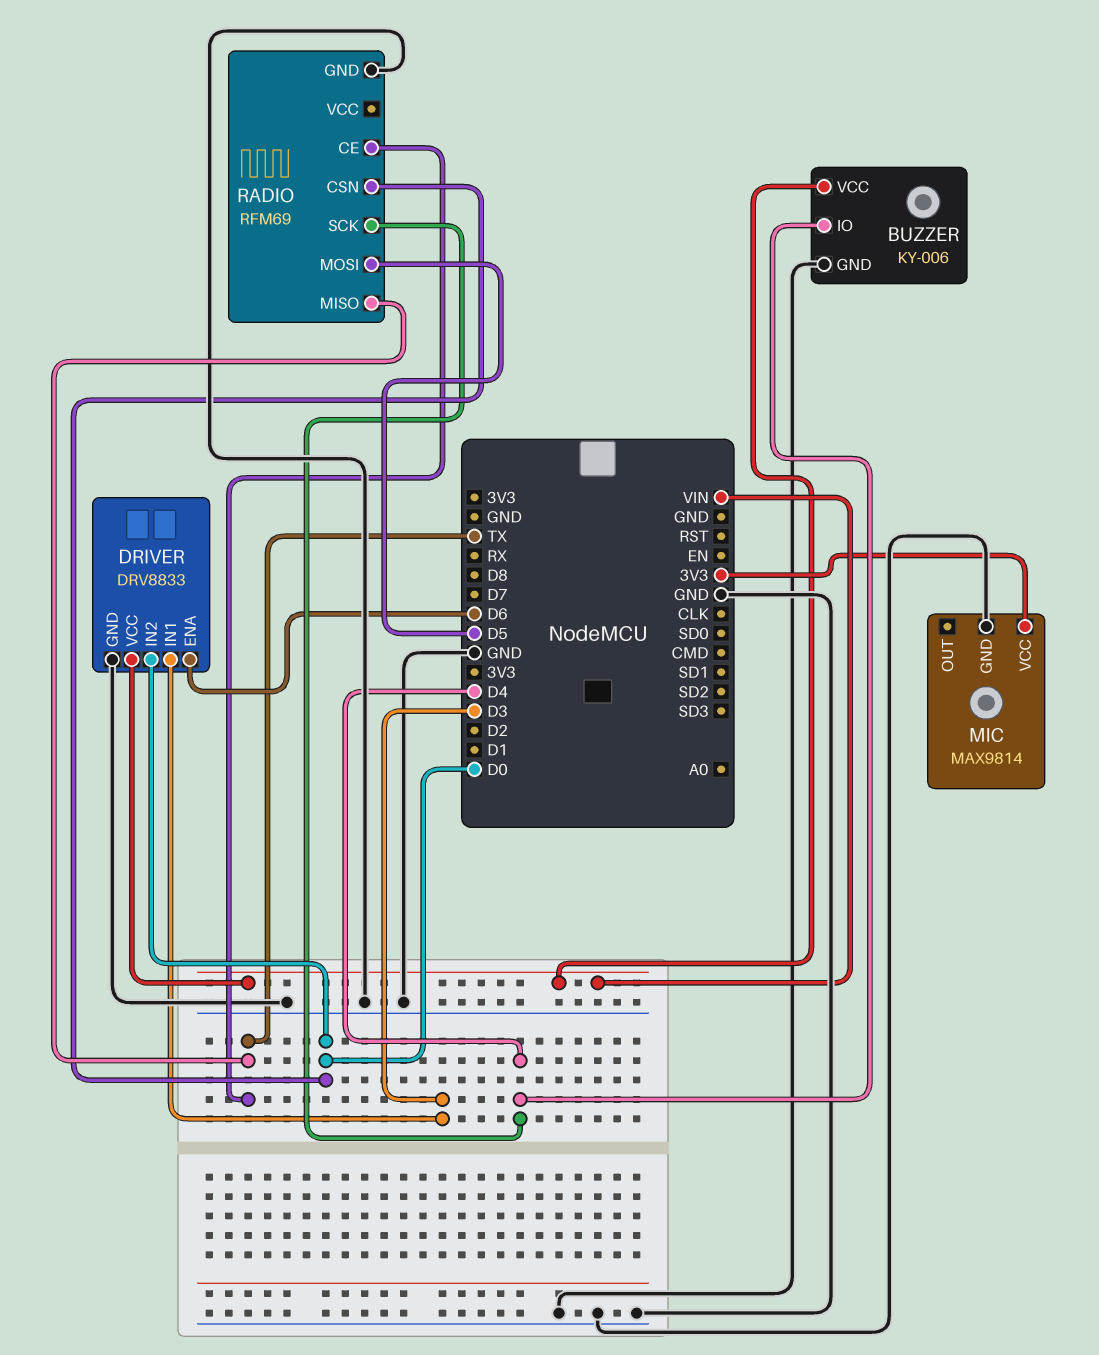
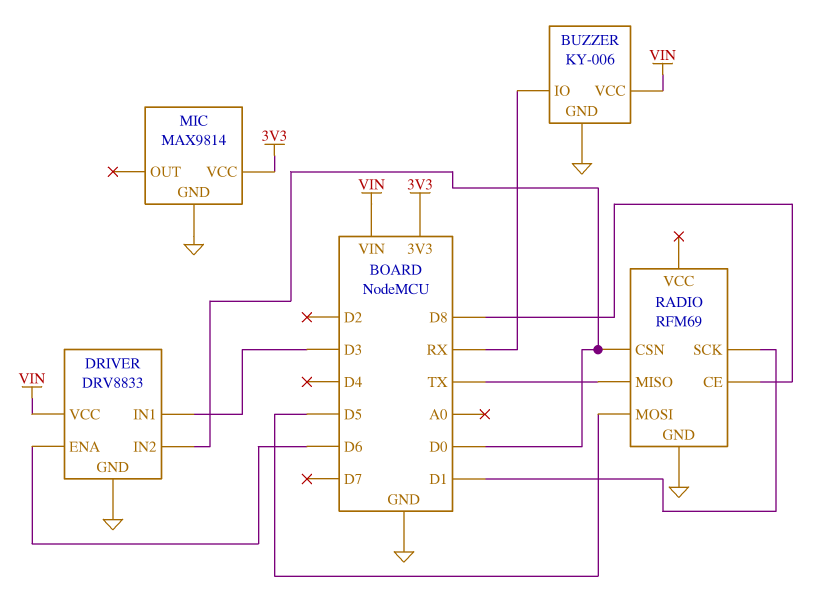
BUZZER pin IO: D4 -> RX
RADIO pin CE: TX -> D8
RADIO pin SCK: D4 -> D1

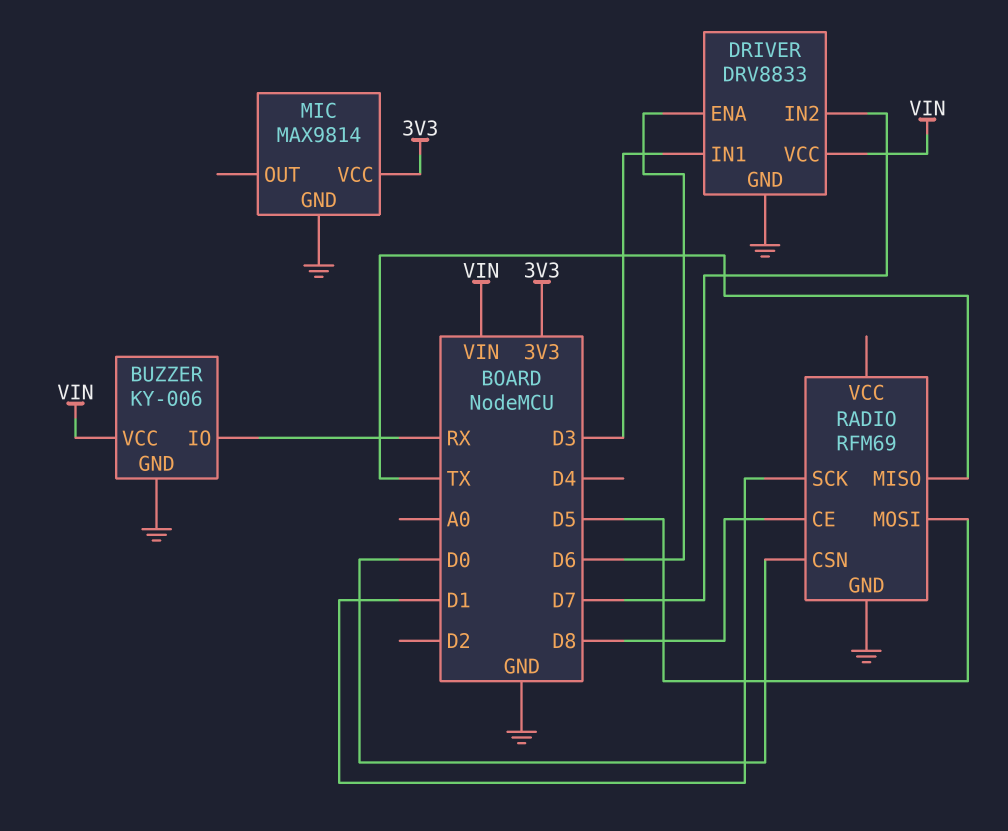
DRIVER pin IN2: D0 -> D7

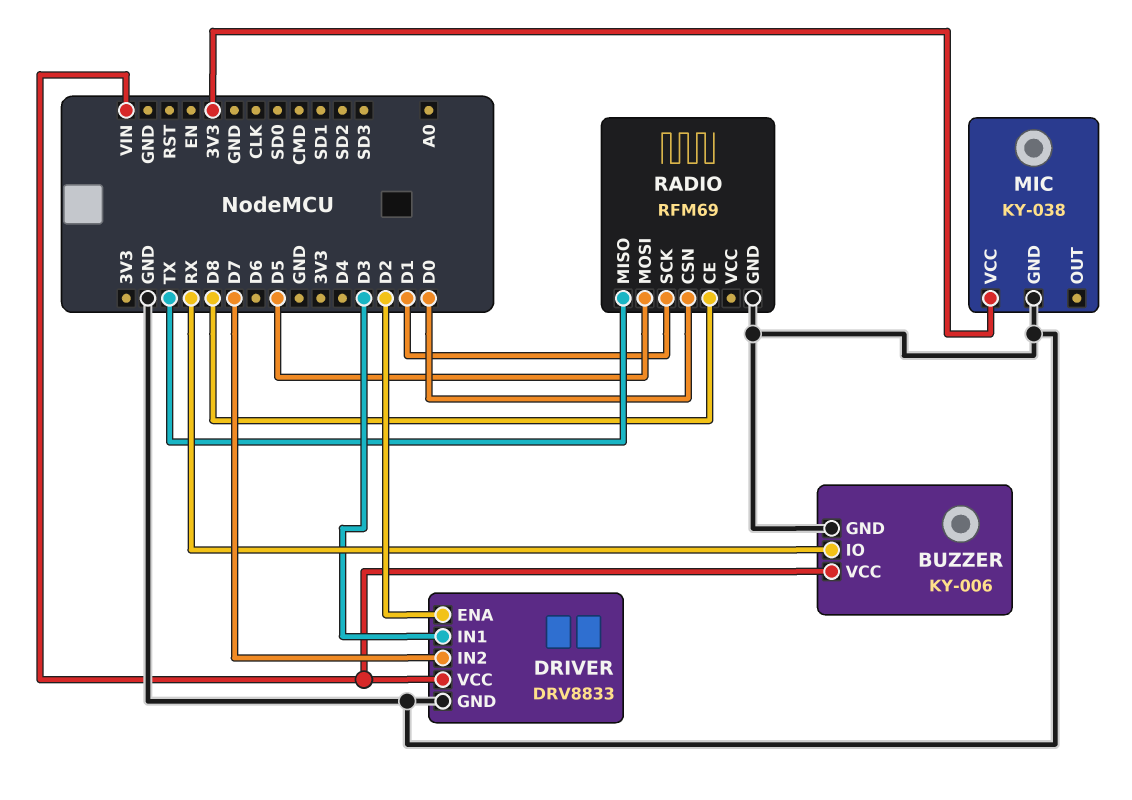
DRIVER pin ENA: D6 -> D2
MIC: MAX9814 -> KY-038

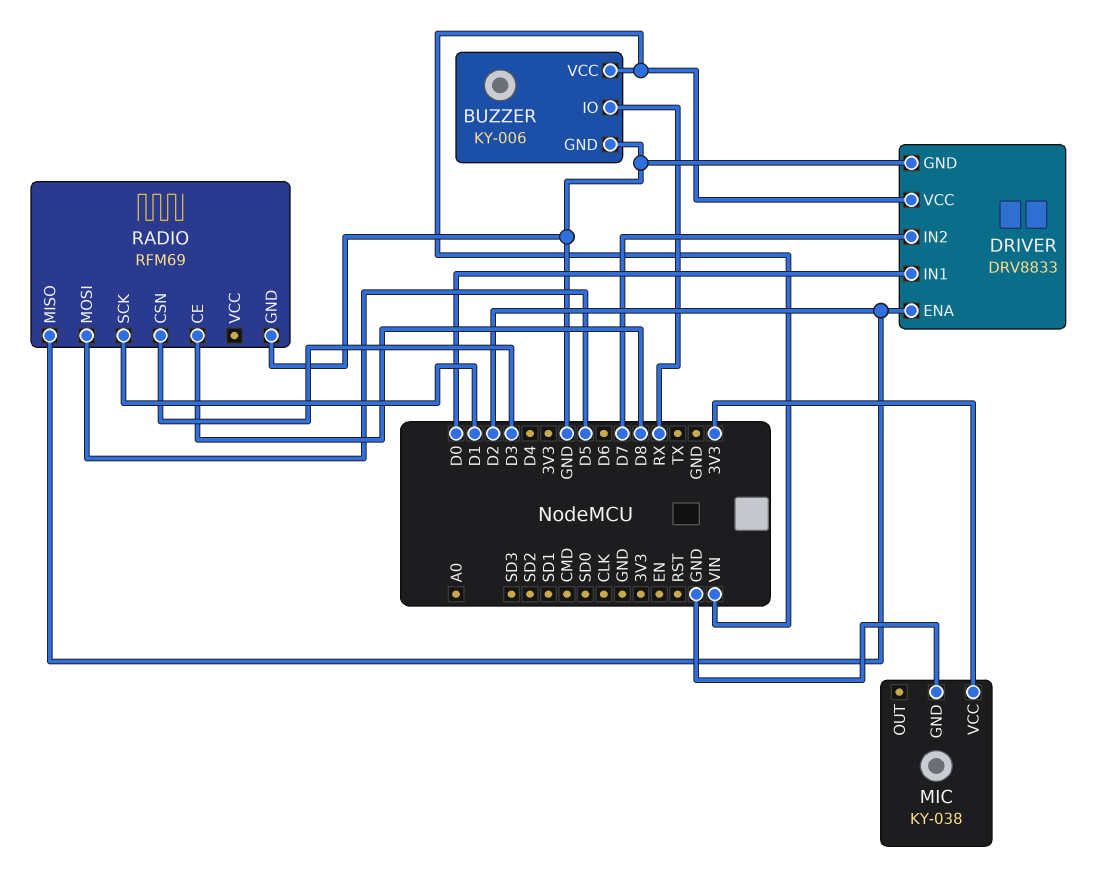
DRIVER pin IN1: D3 -> D0
RADIO pin CSN: D0 -> D3
RADIO pin MISO: TX -> D2

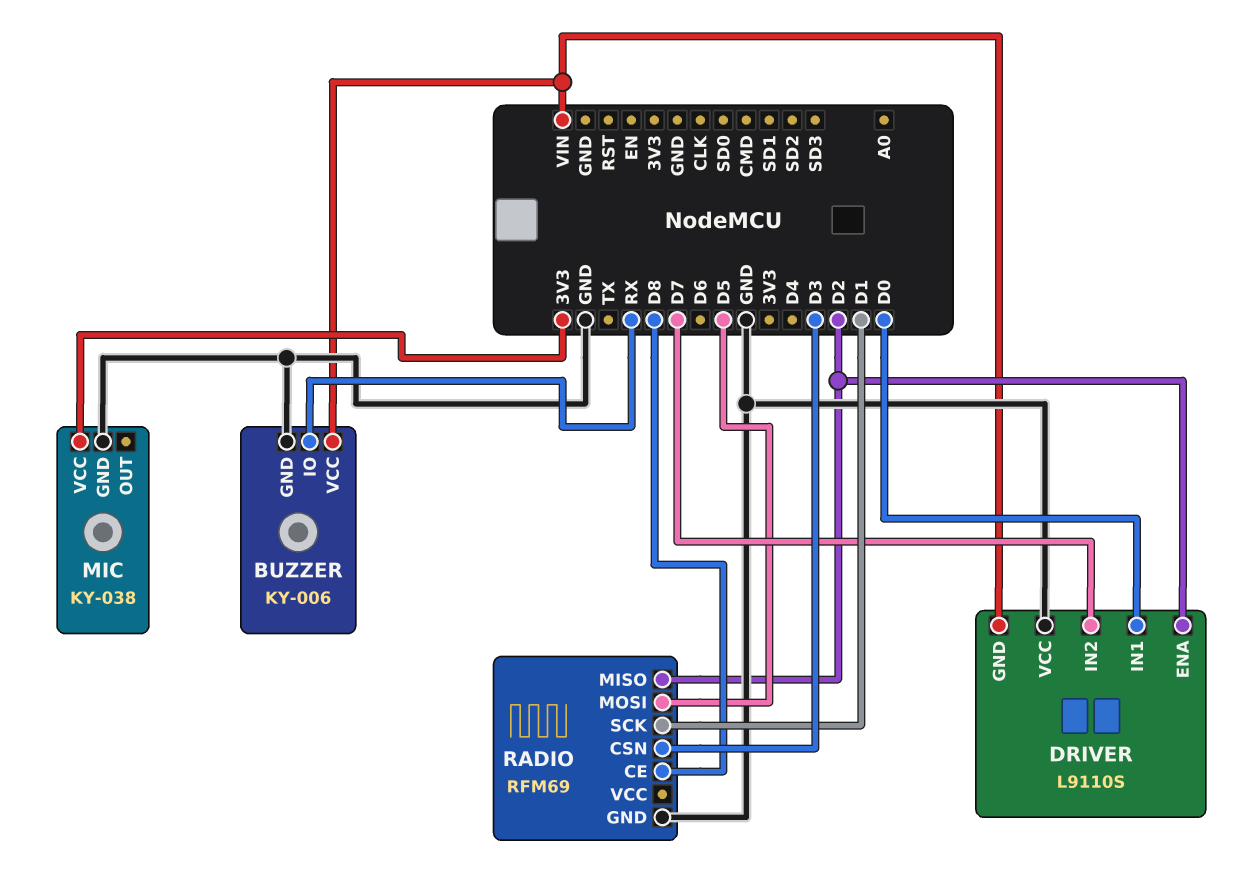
DRIVER: DRV8833 -> L9110S
DRIVER pin GND: GND -> VIN
DRIVER pin VCC: VIN -> GND

